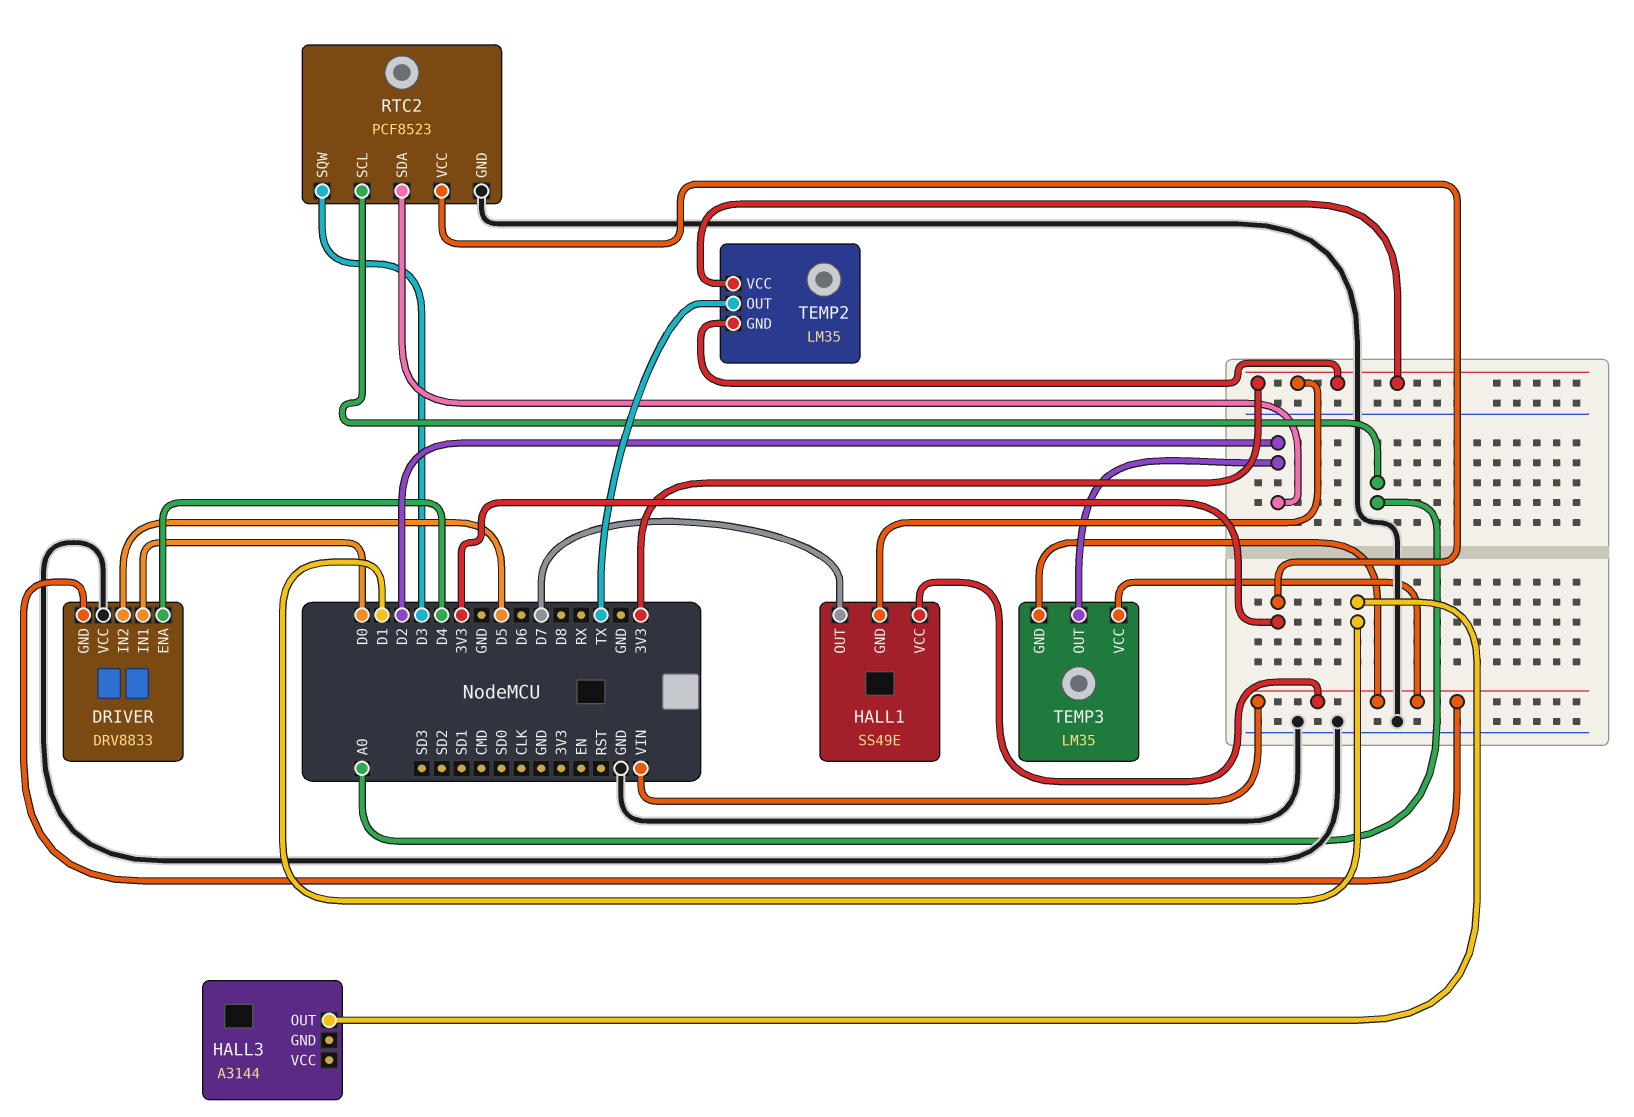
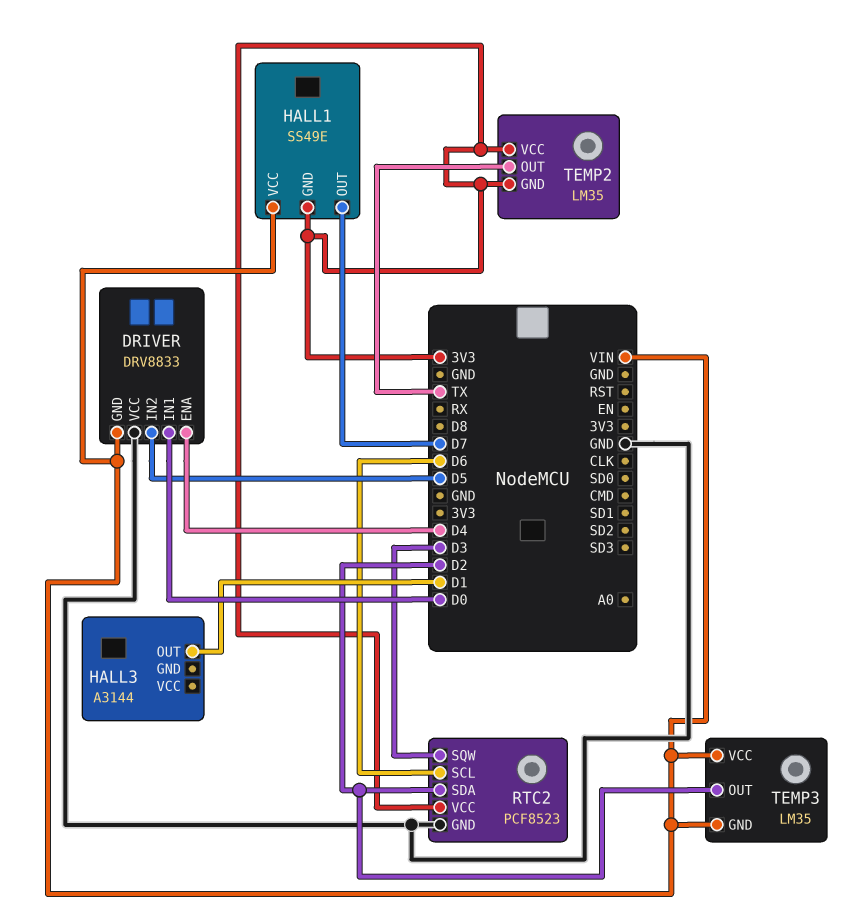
RTC2 pin SCL: A0 -> D6

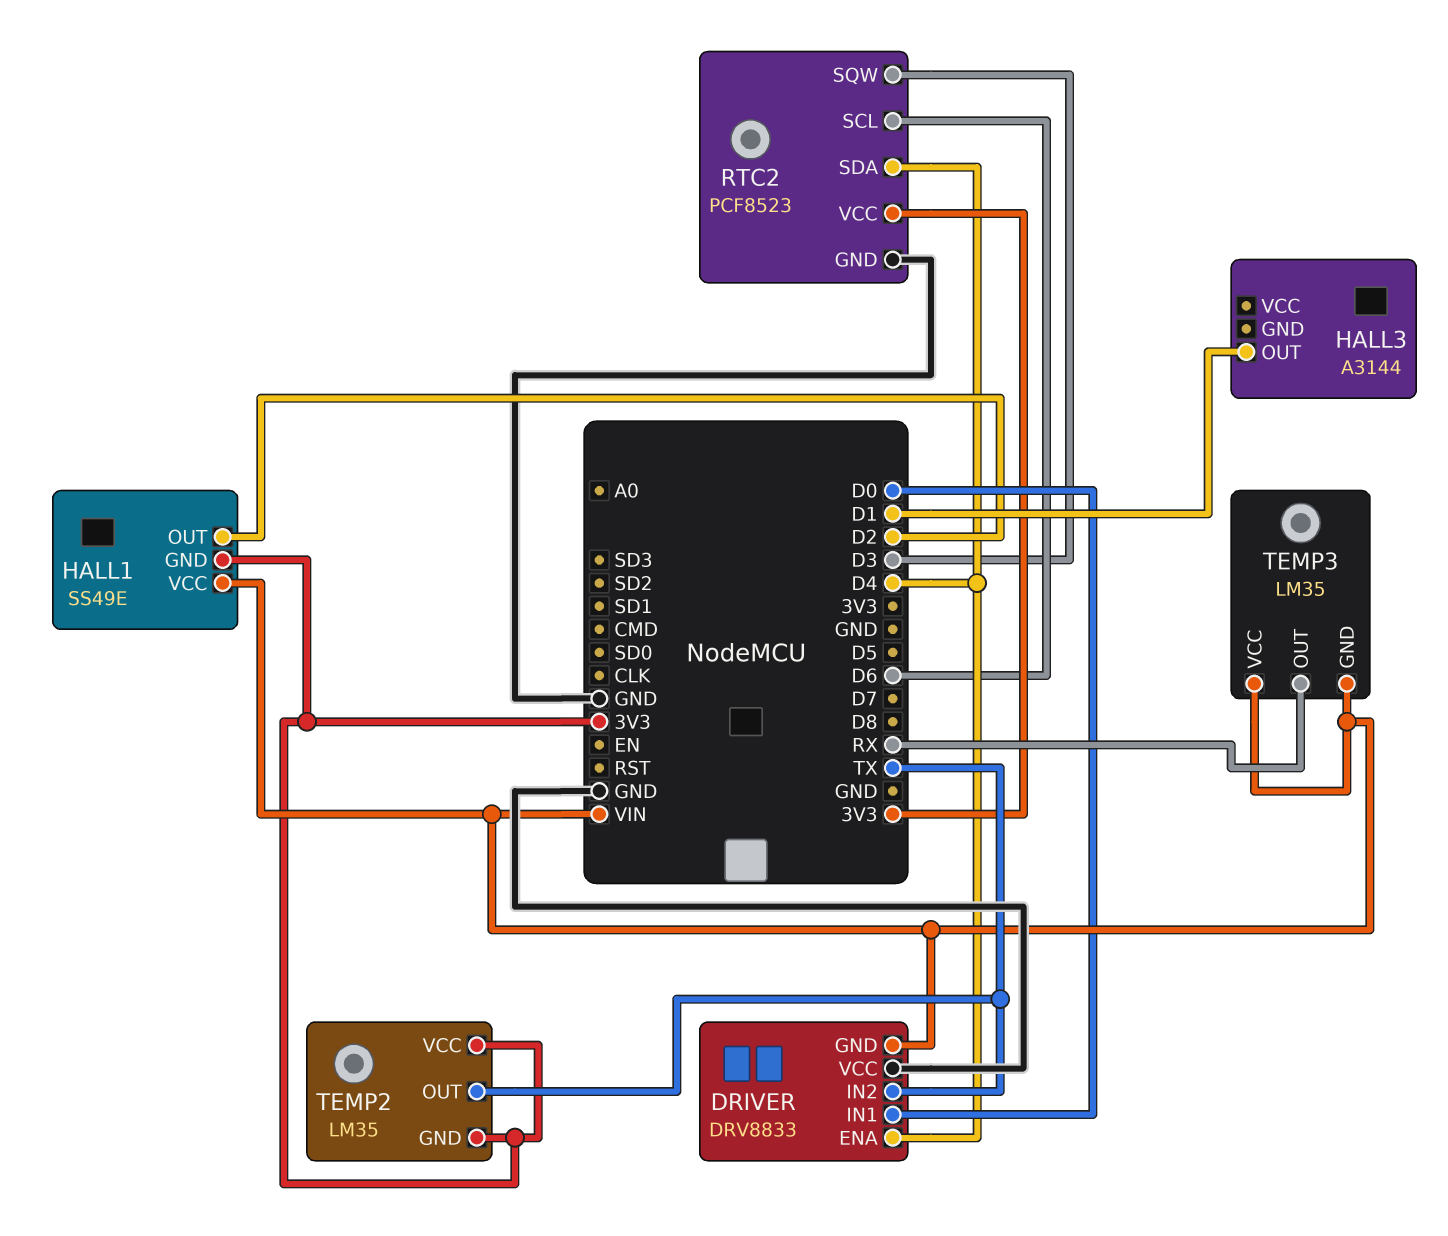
DRIVER pin IN2: D5 -> TX
HALL1 pin OUT: D7 -> D2
RTC2 pin SDA: D2 -> D4
TEMP3 pin OUT: D2 -> RX

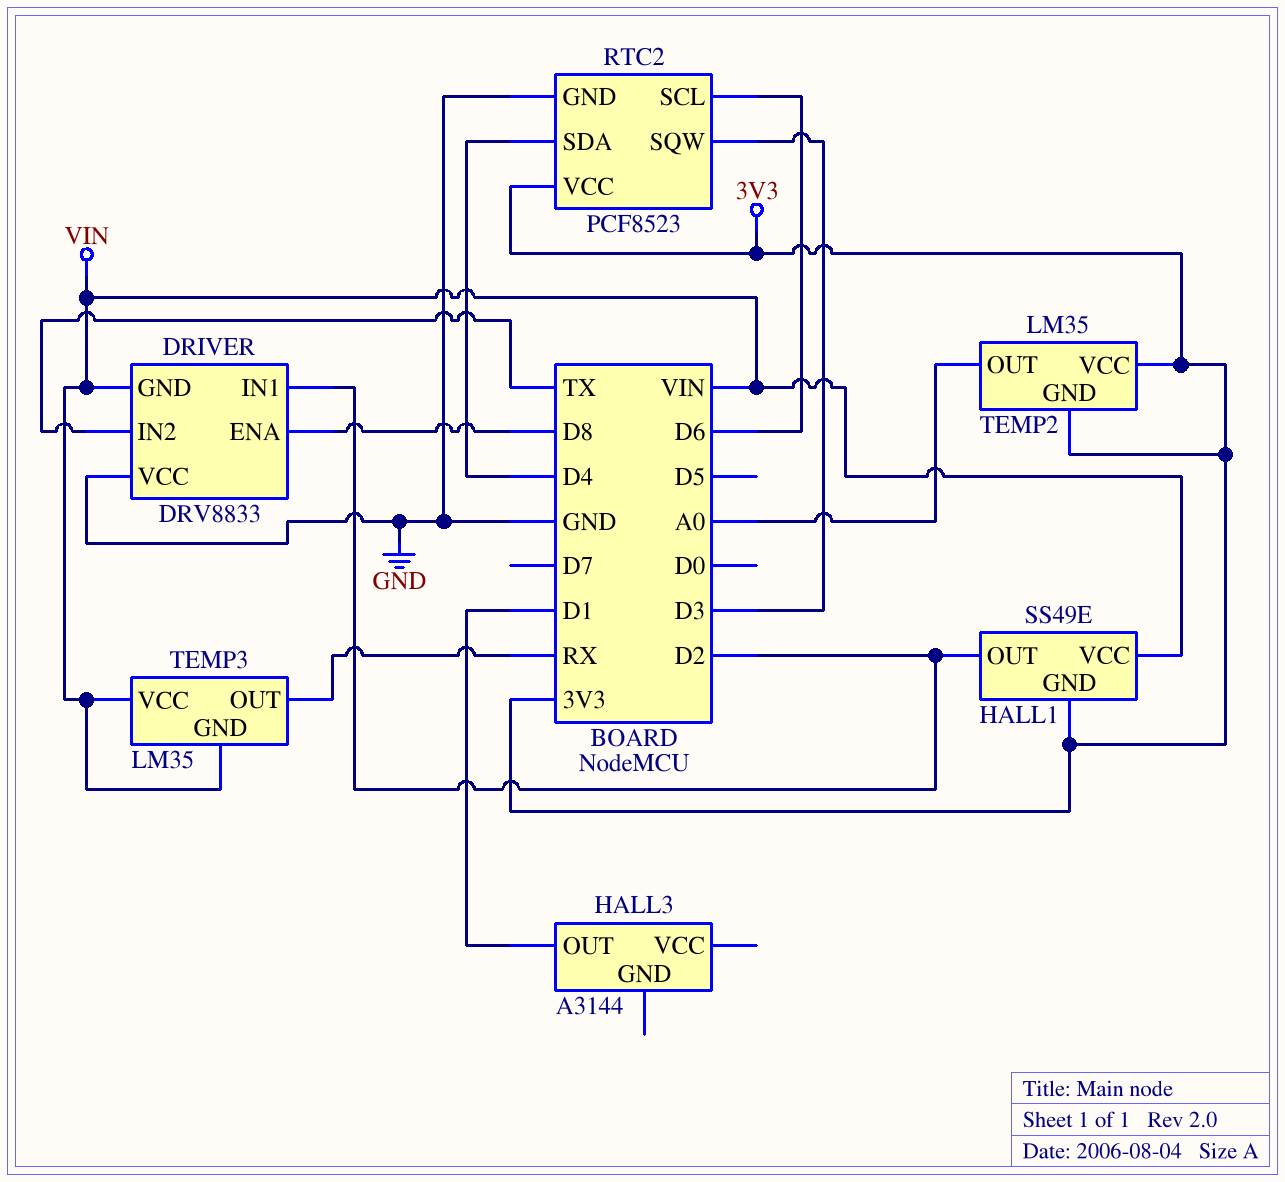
DRIVER pin ENA: D4 -> D8
DRIVER pin IN1: D0 -> D2
TEMP2 pin OUT: TX -> A0

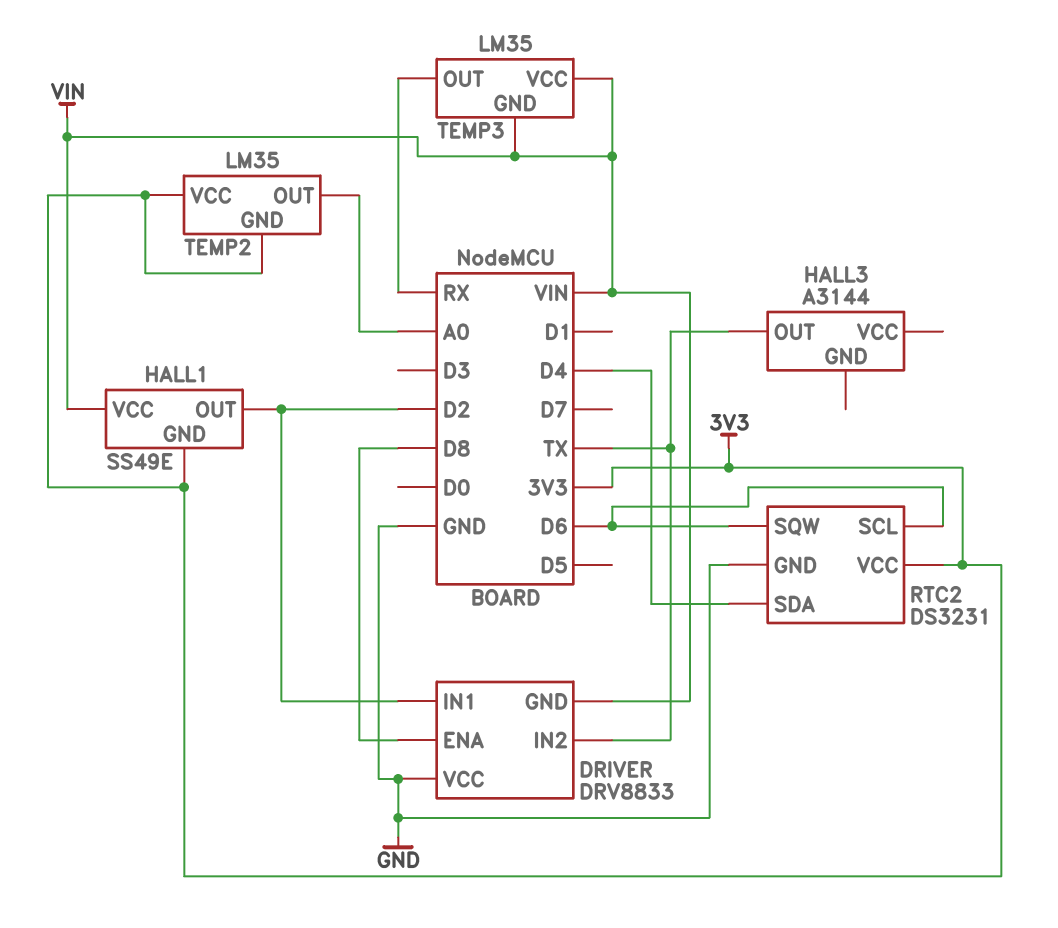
HALL3 pin OUT: D1 -> TX
RTC2: PCF8523 -> DS3231
RTC2 pin SQW: D3 -> D6

